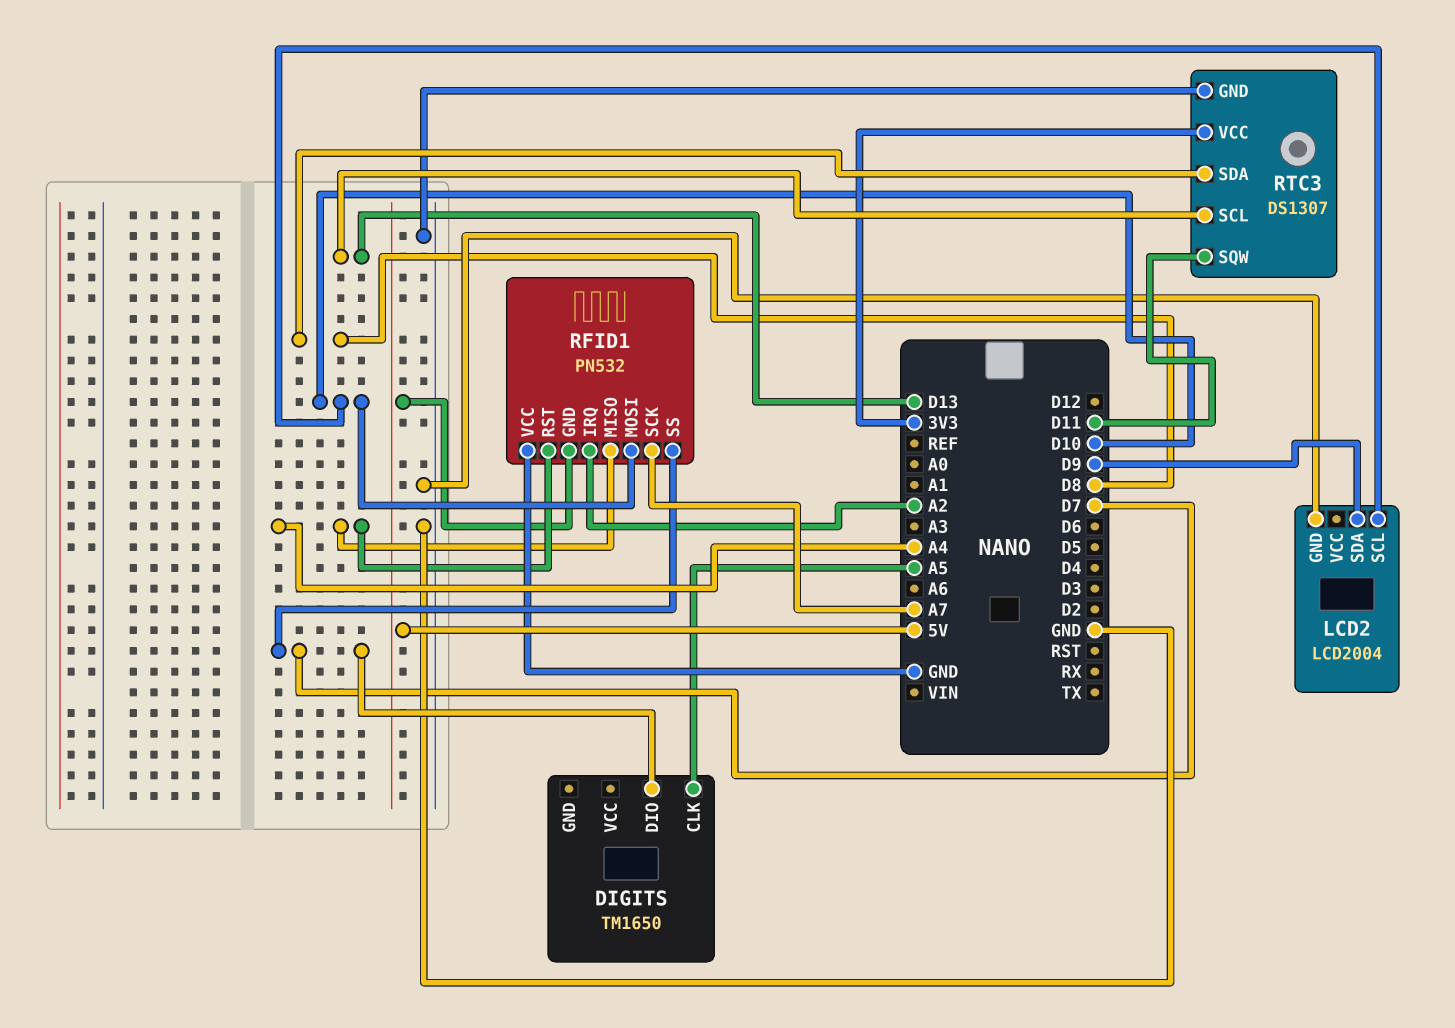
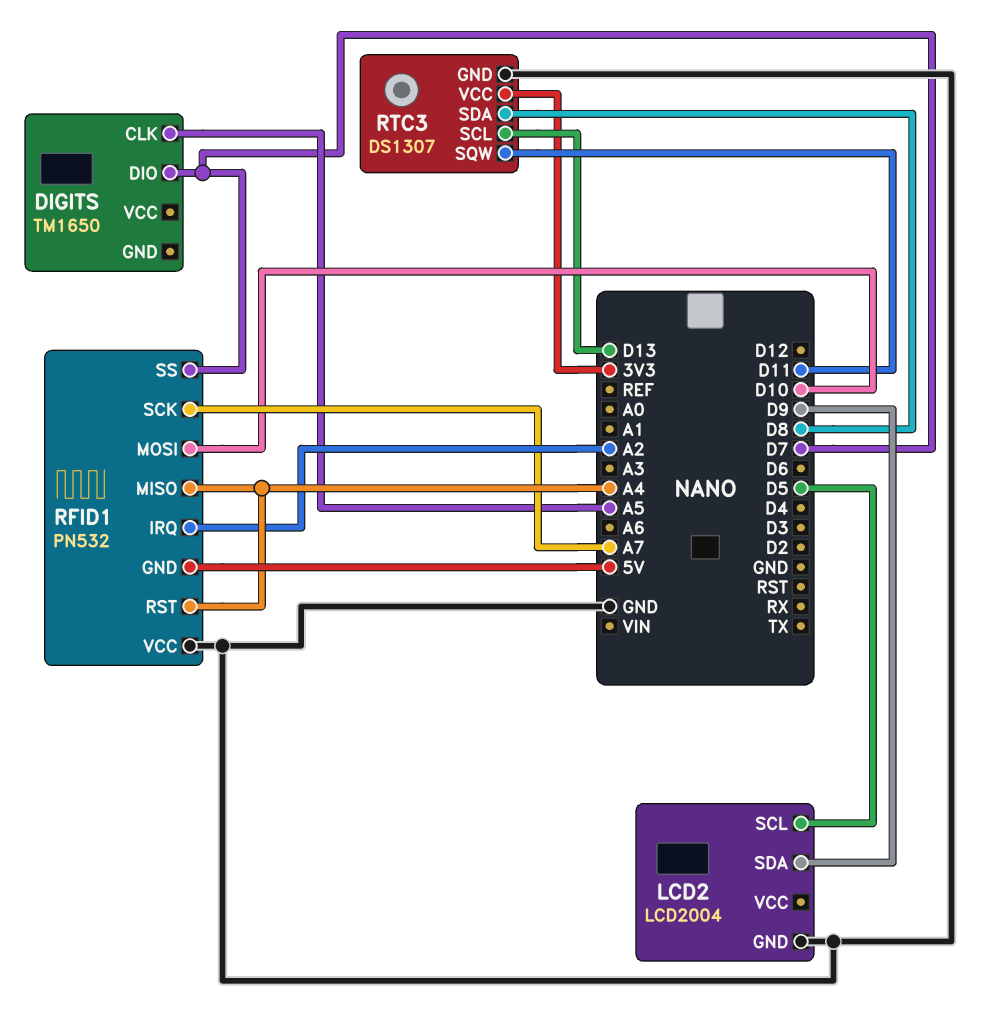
LCD2 pin SCL: D10 -> D5

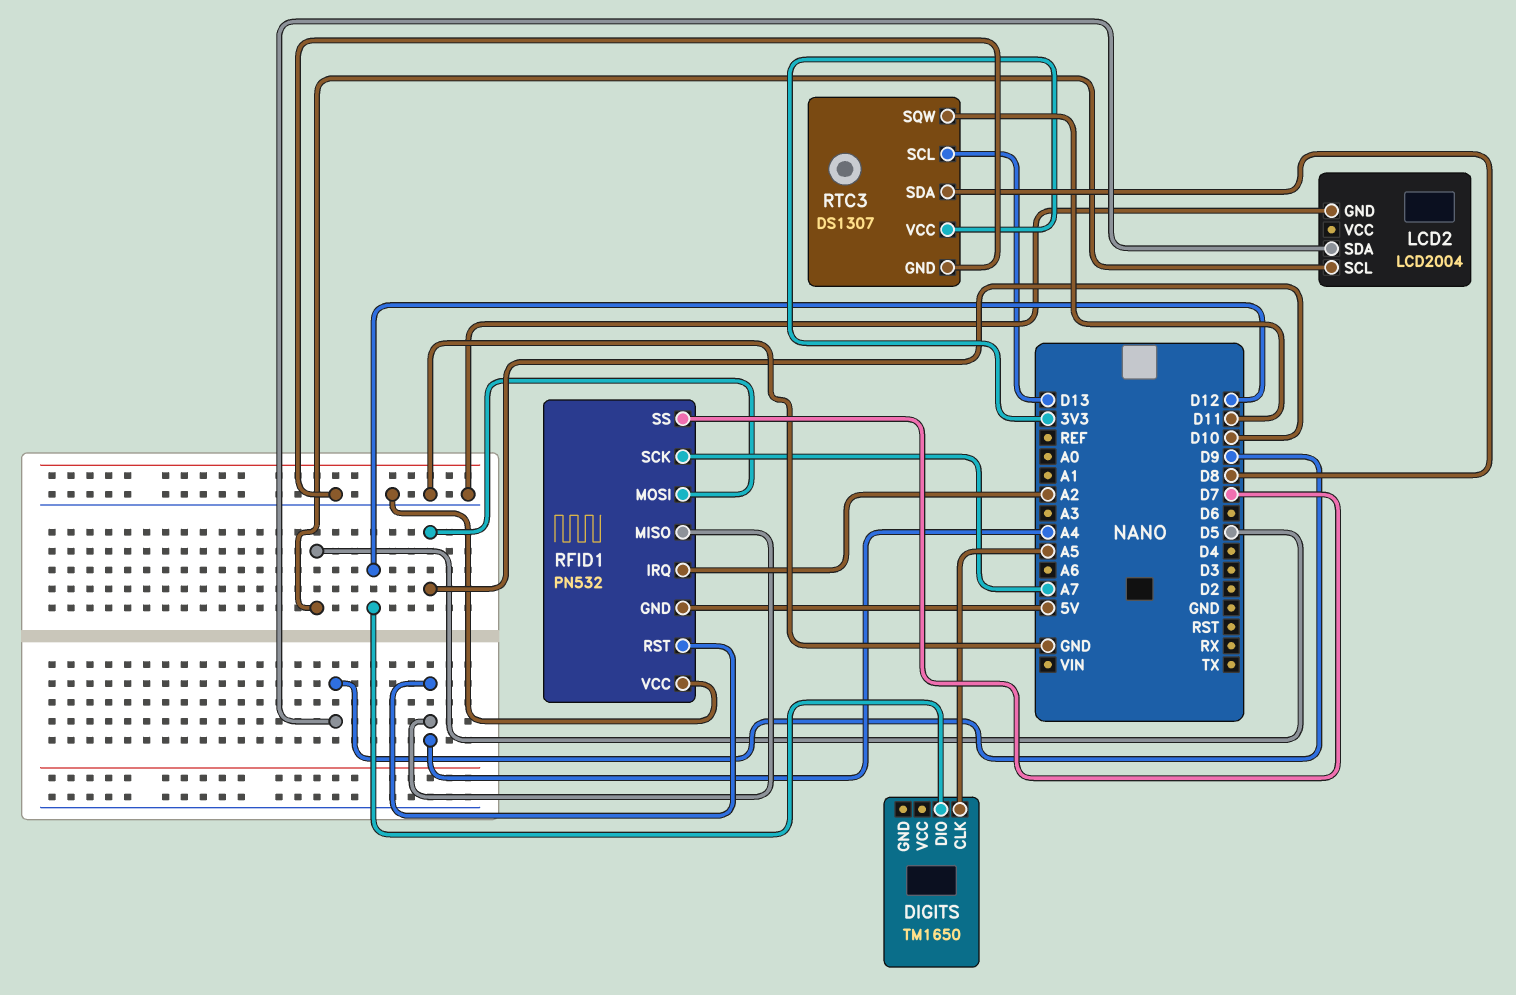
DIGITS pin DIO: D7 -> D12

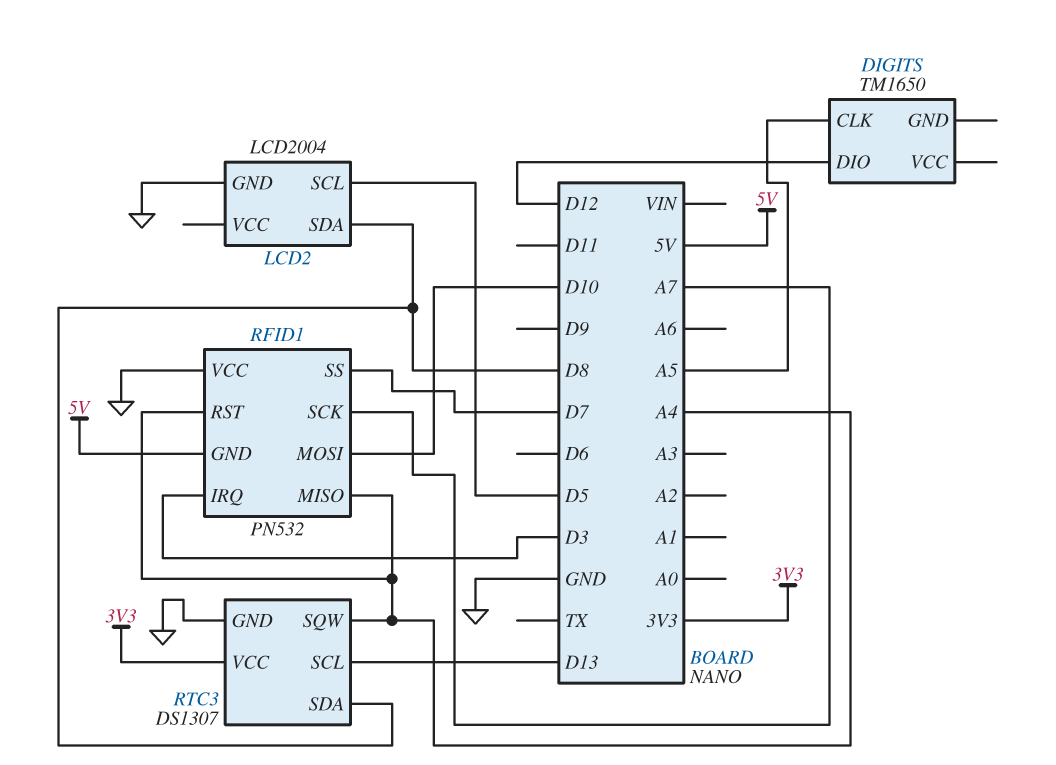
LCD2 pin SDA: D9 -> D8
RFID1 pin IRQ: A2 -> D3
RTC3 pin SQW: D11 -> A4

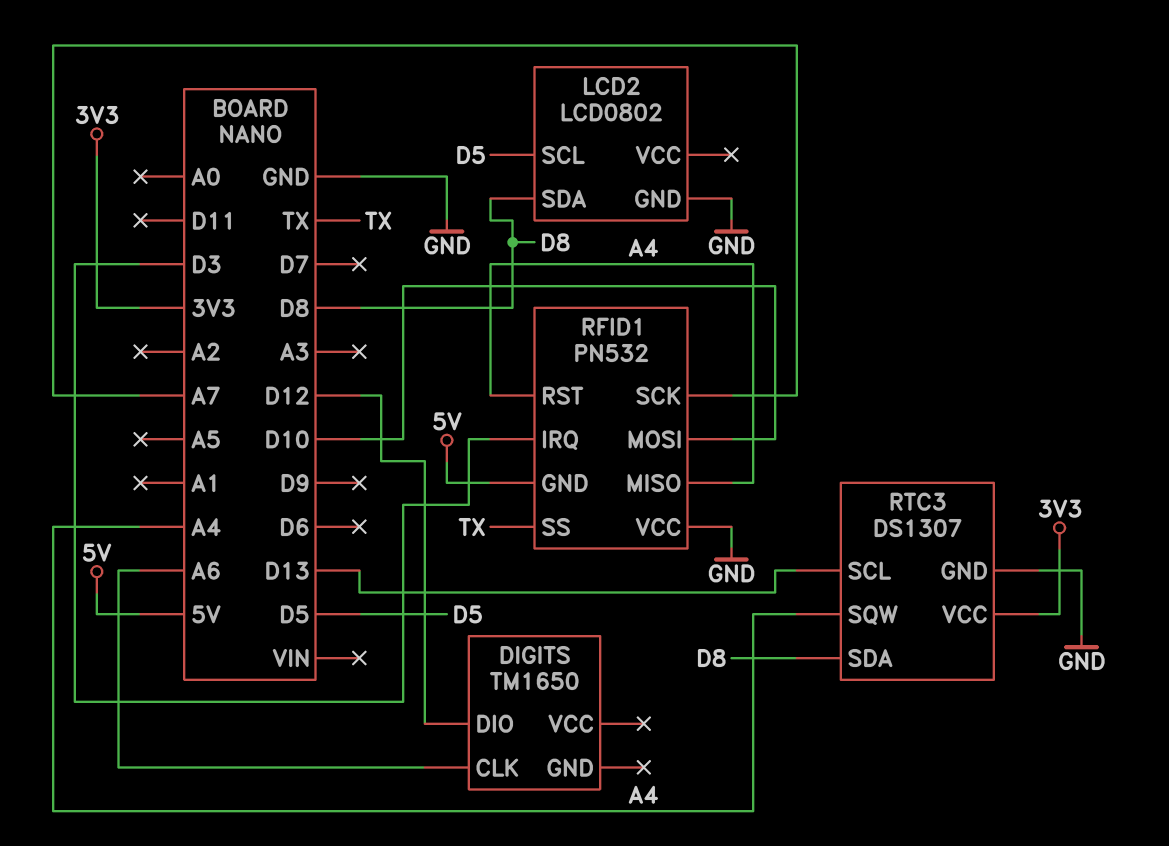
DIGITS pin CLK: A5 -> A6
LCD2: LCD2004 -> LCD0802
RFID1 pin SS: D7 -> TX

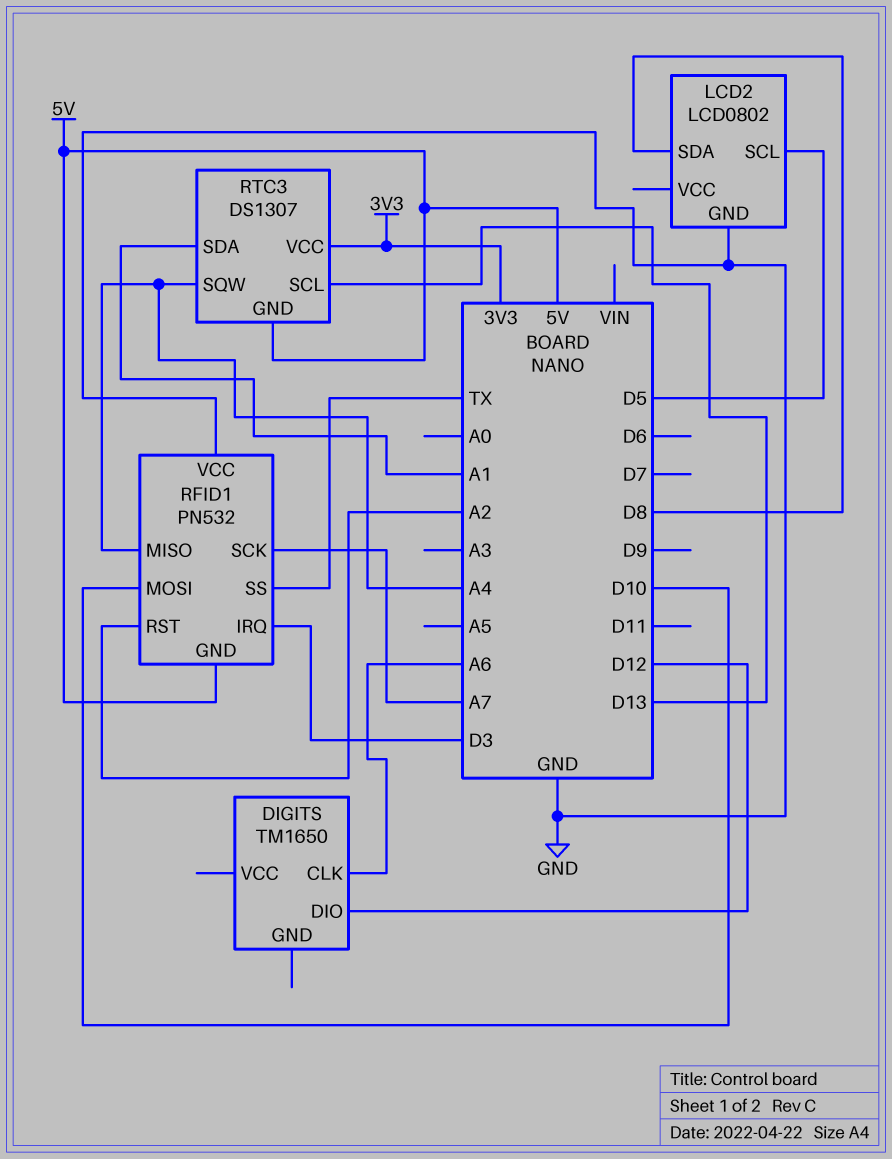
RFID1 pin RST: A4 -> A2
RTC3 pin GND: GND -> 5V
RTC3 pin SDA: D8 -> A1

